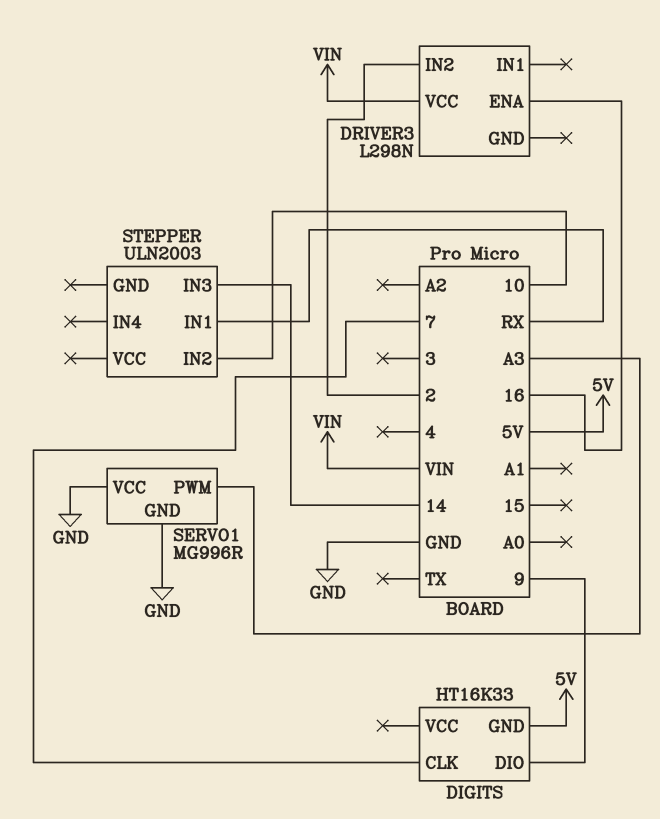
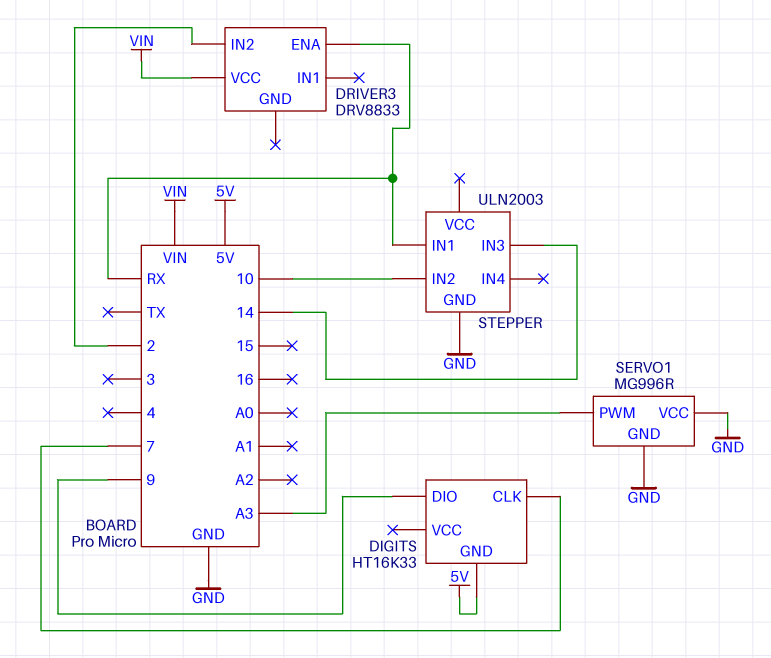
DRIVER3: L298N -> DRV8833
DRIVER3 pin ENA: 16 -> RX
STEPPER pin GND: none -> GND

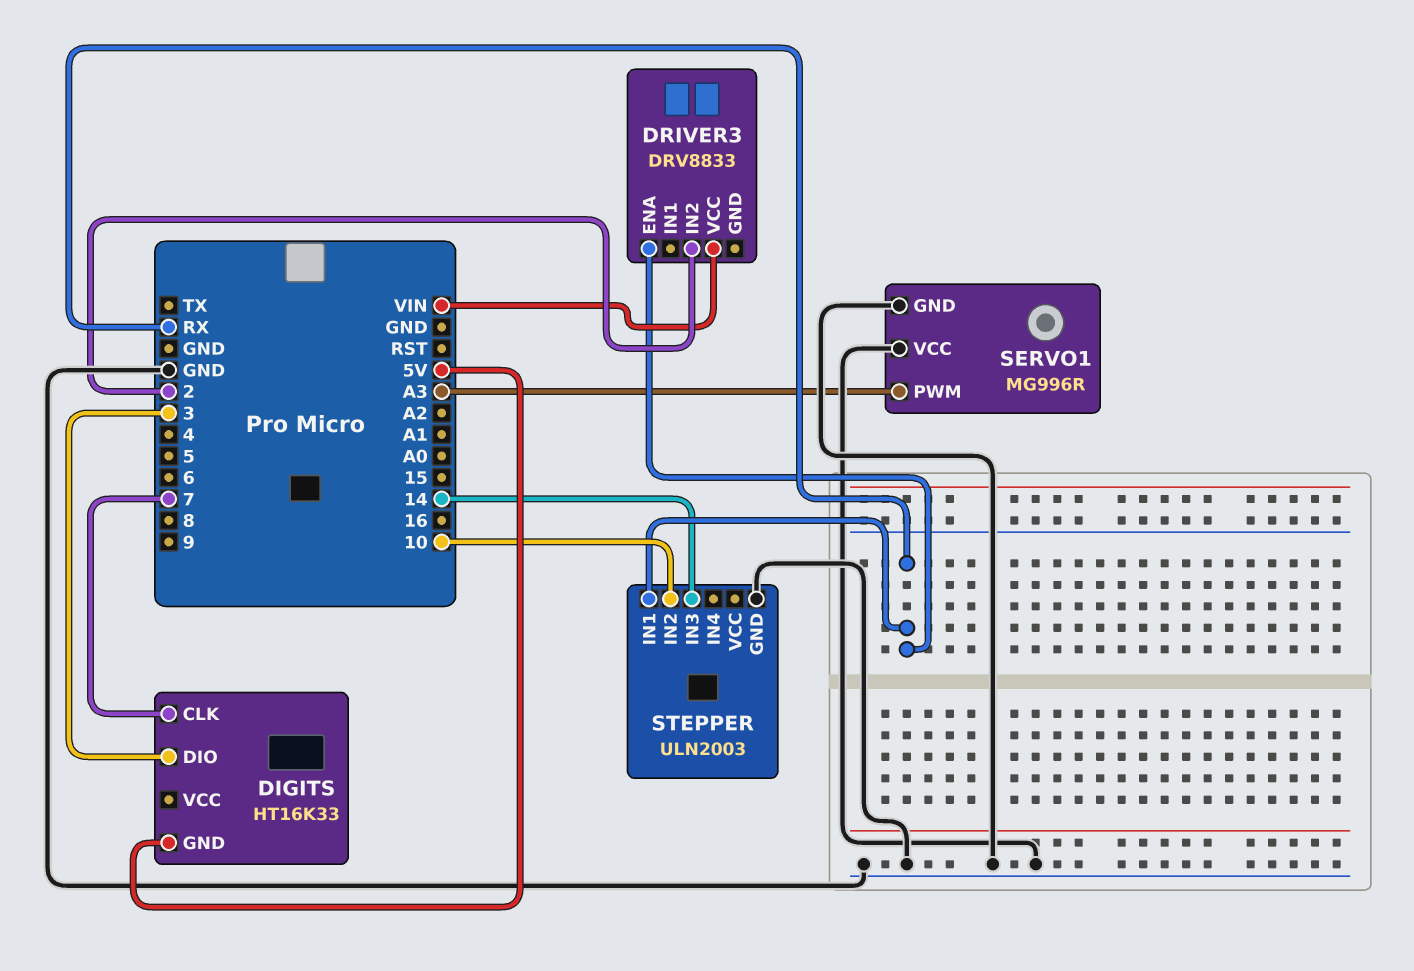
DIGITS pin DIO: 9 -> 3

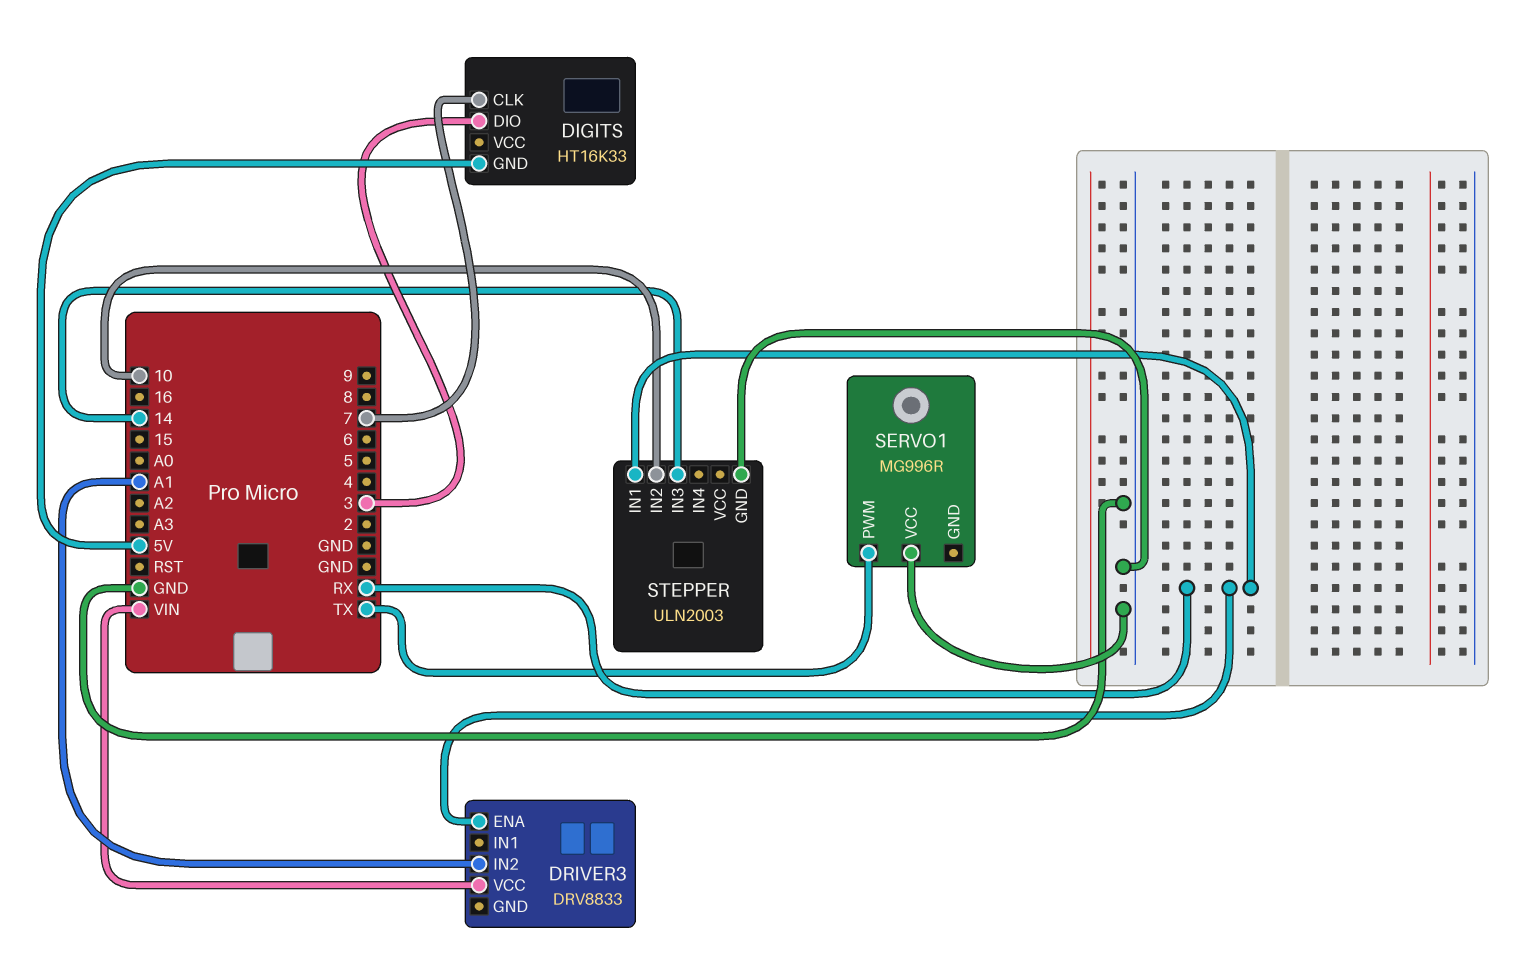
DRIVER3 pin IN2: 2 -> A1
SERVO1 pin GND: GND -> none
SERVO1 pin PWM: A3 -> TX

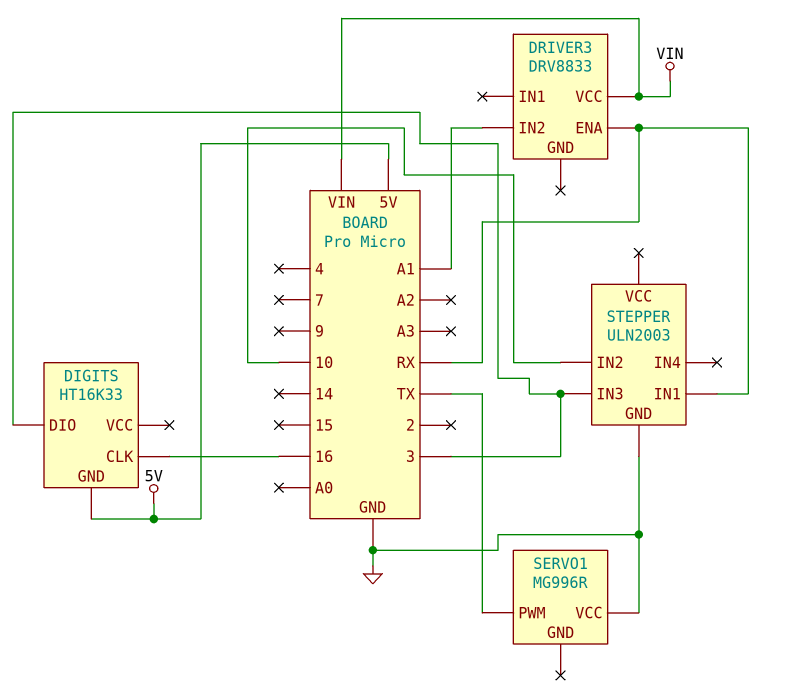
DIGITS pin CLK: 7 -> 16
STEPPER pin IN3: 14 -> 3

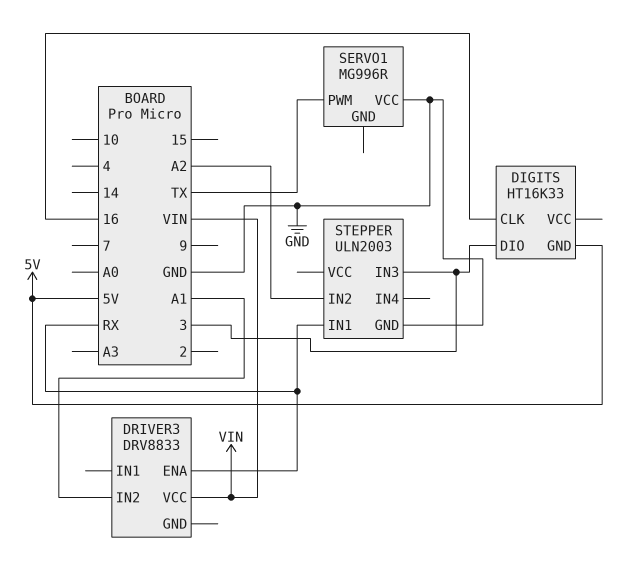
STEPPER pin IN2: 10 -> A2

